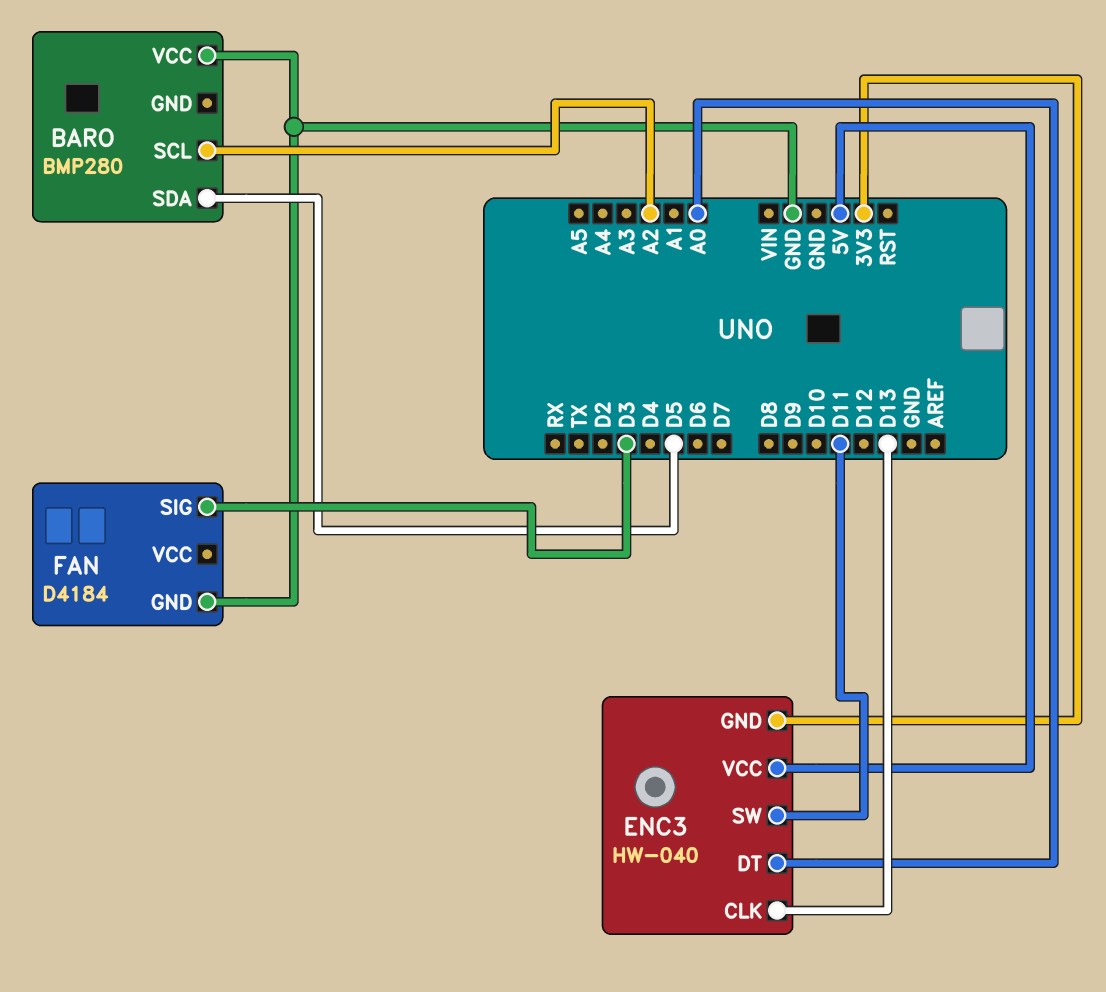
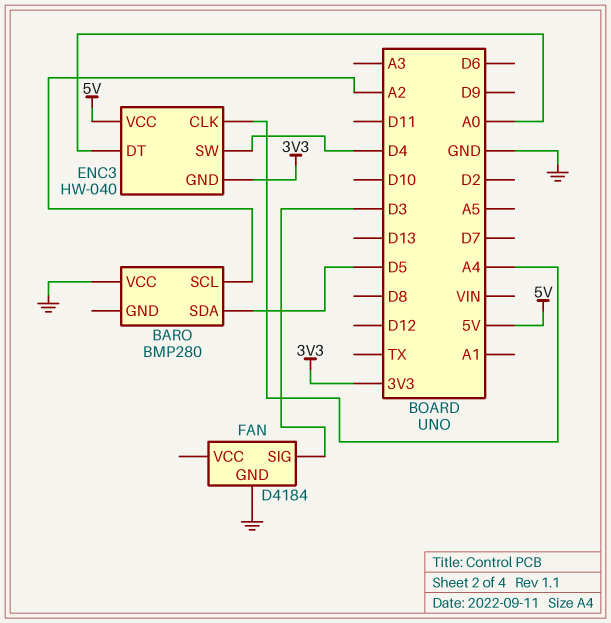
ENC3 pin CLK: D13 -> A4
ENC3 pin SW: D11 -> D4

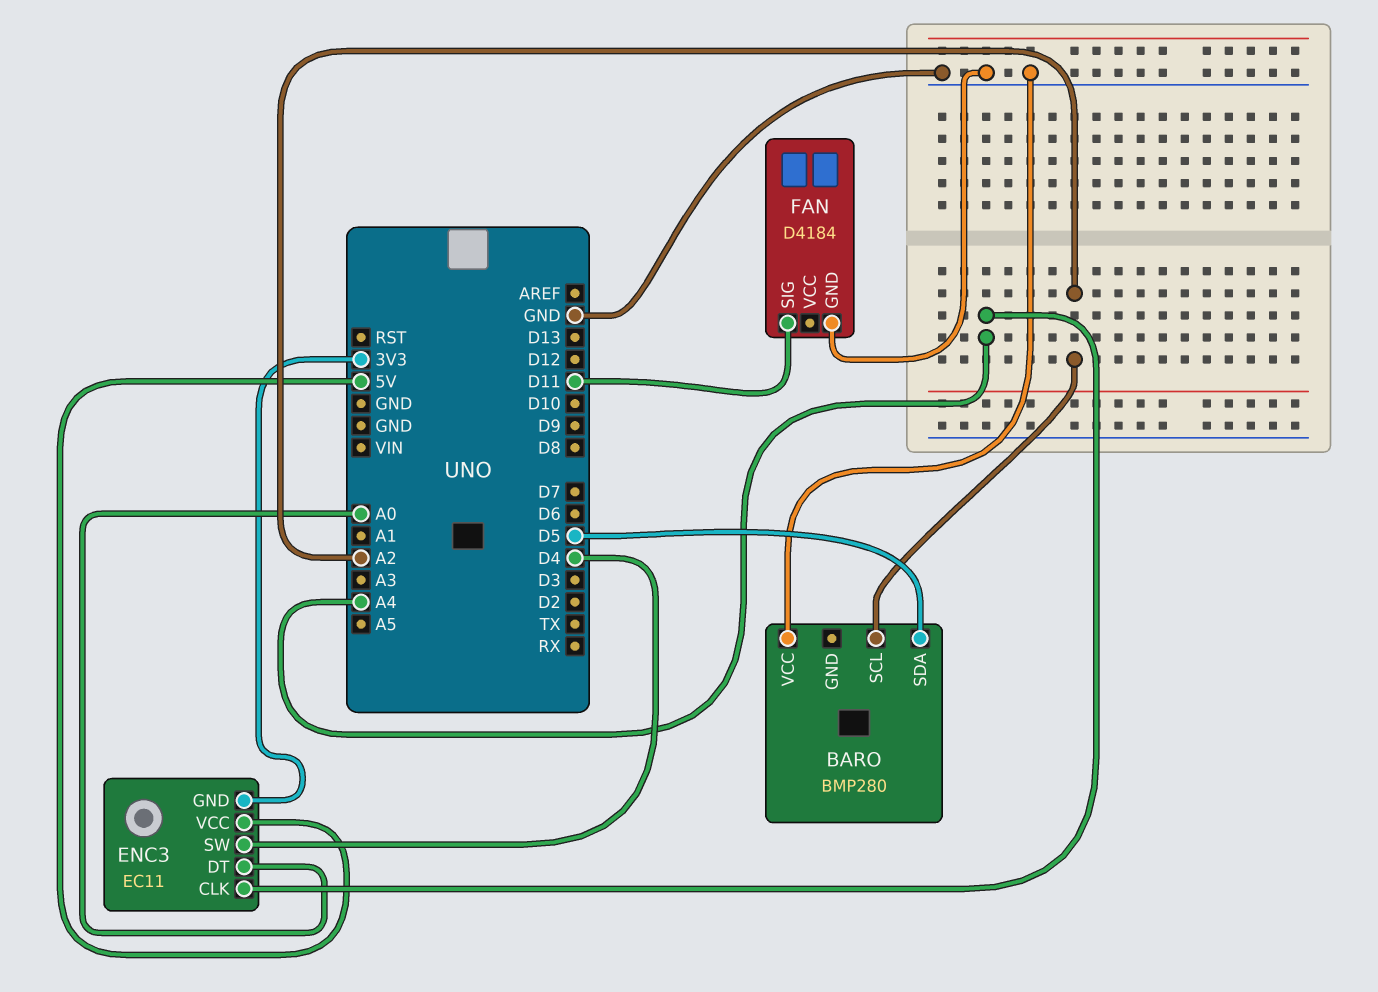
ENC3: HW-040 -> EC11
FAN pin SIG: D3 -> D11

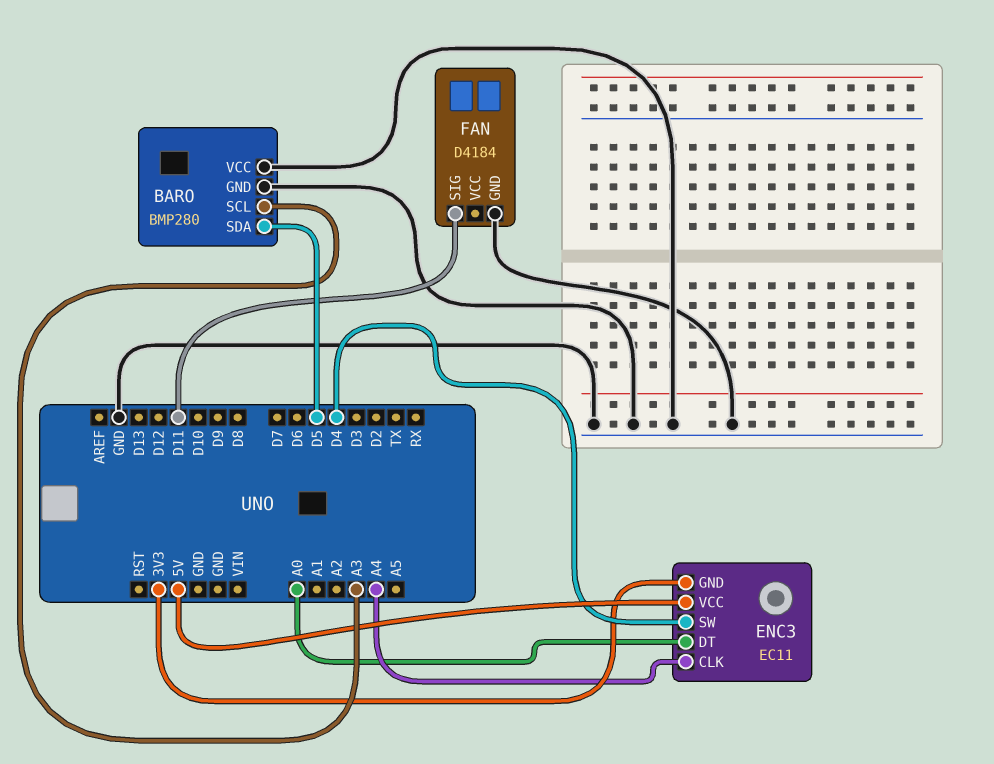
BARO pin GND: none -> GND
BARO pin SCL: A2 -> A3

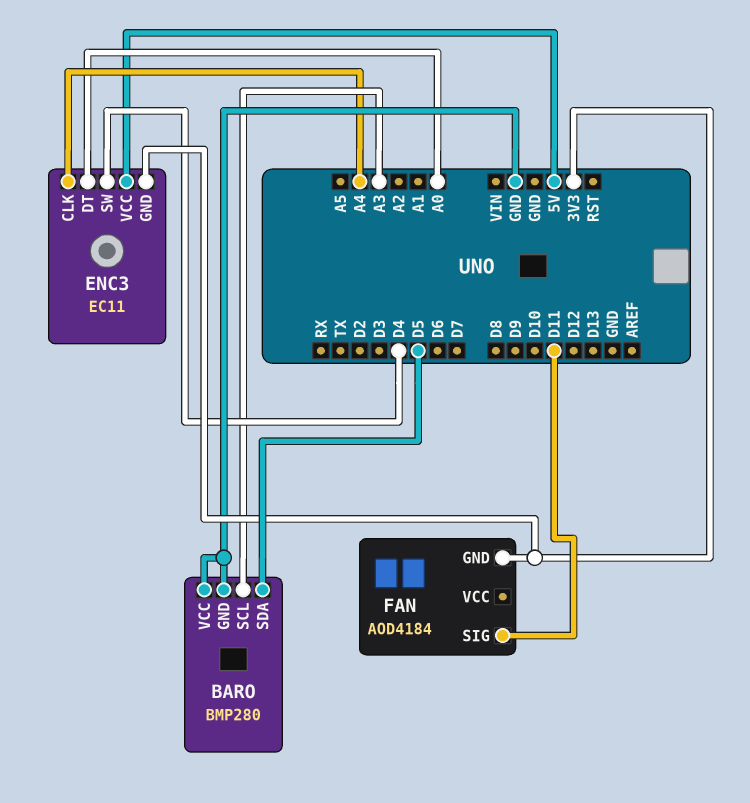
FAN: D4184 -> AOD4184
FAN pin GND: GND -> 3V3

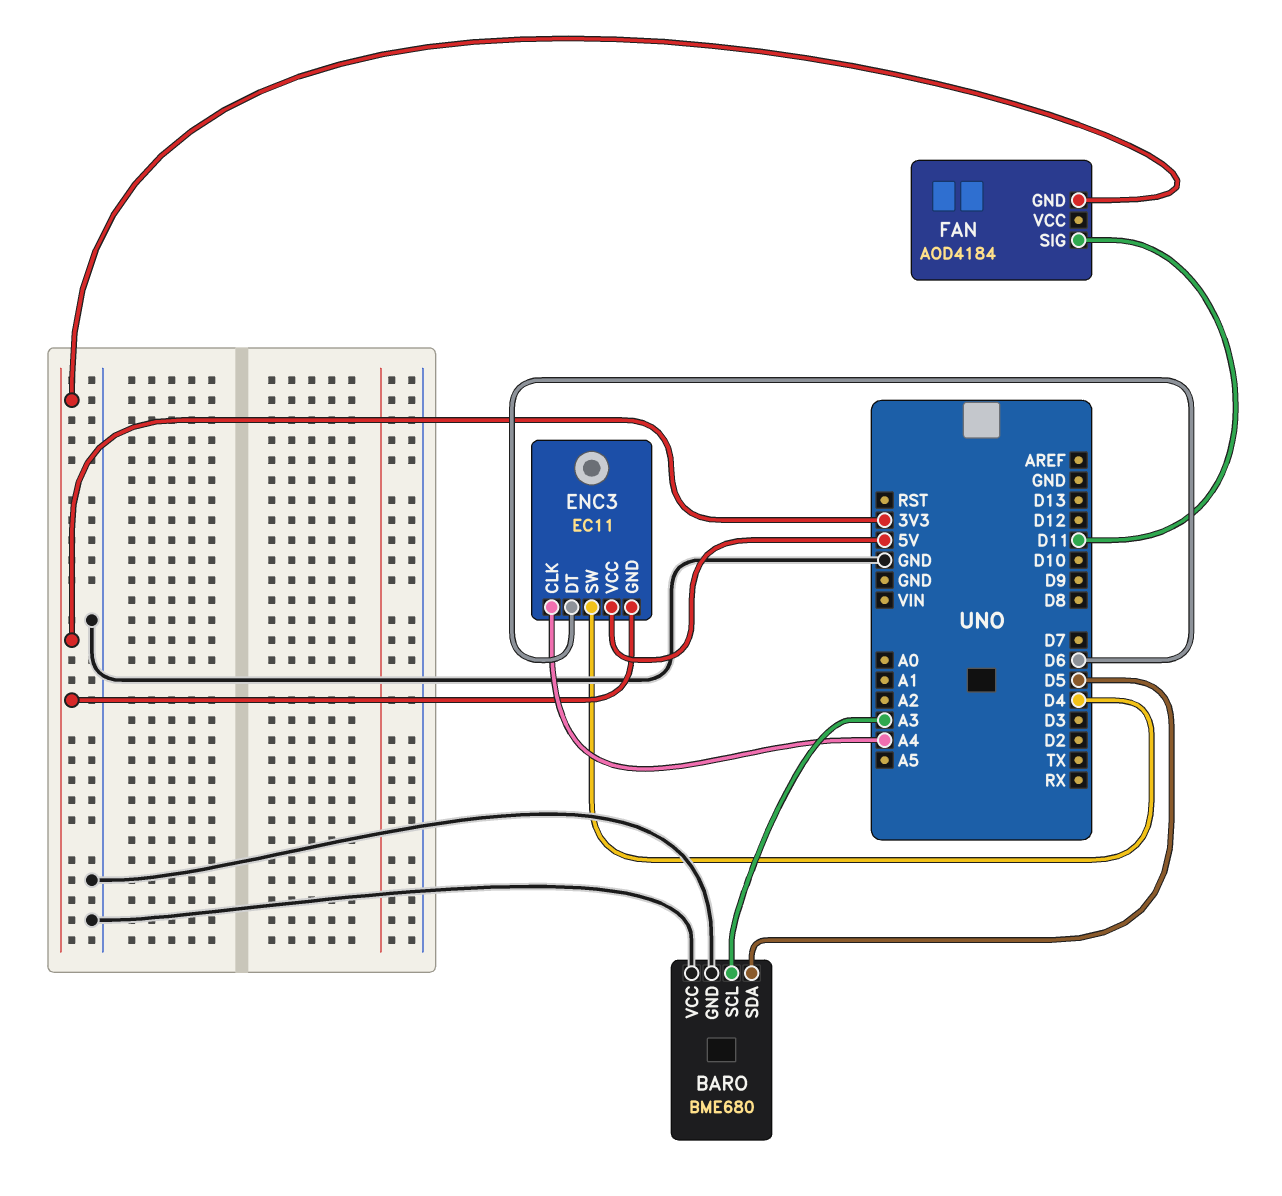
BARO: BMP280 -> BME680
ENC3 pin DT: A0 -> D6

